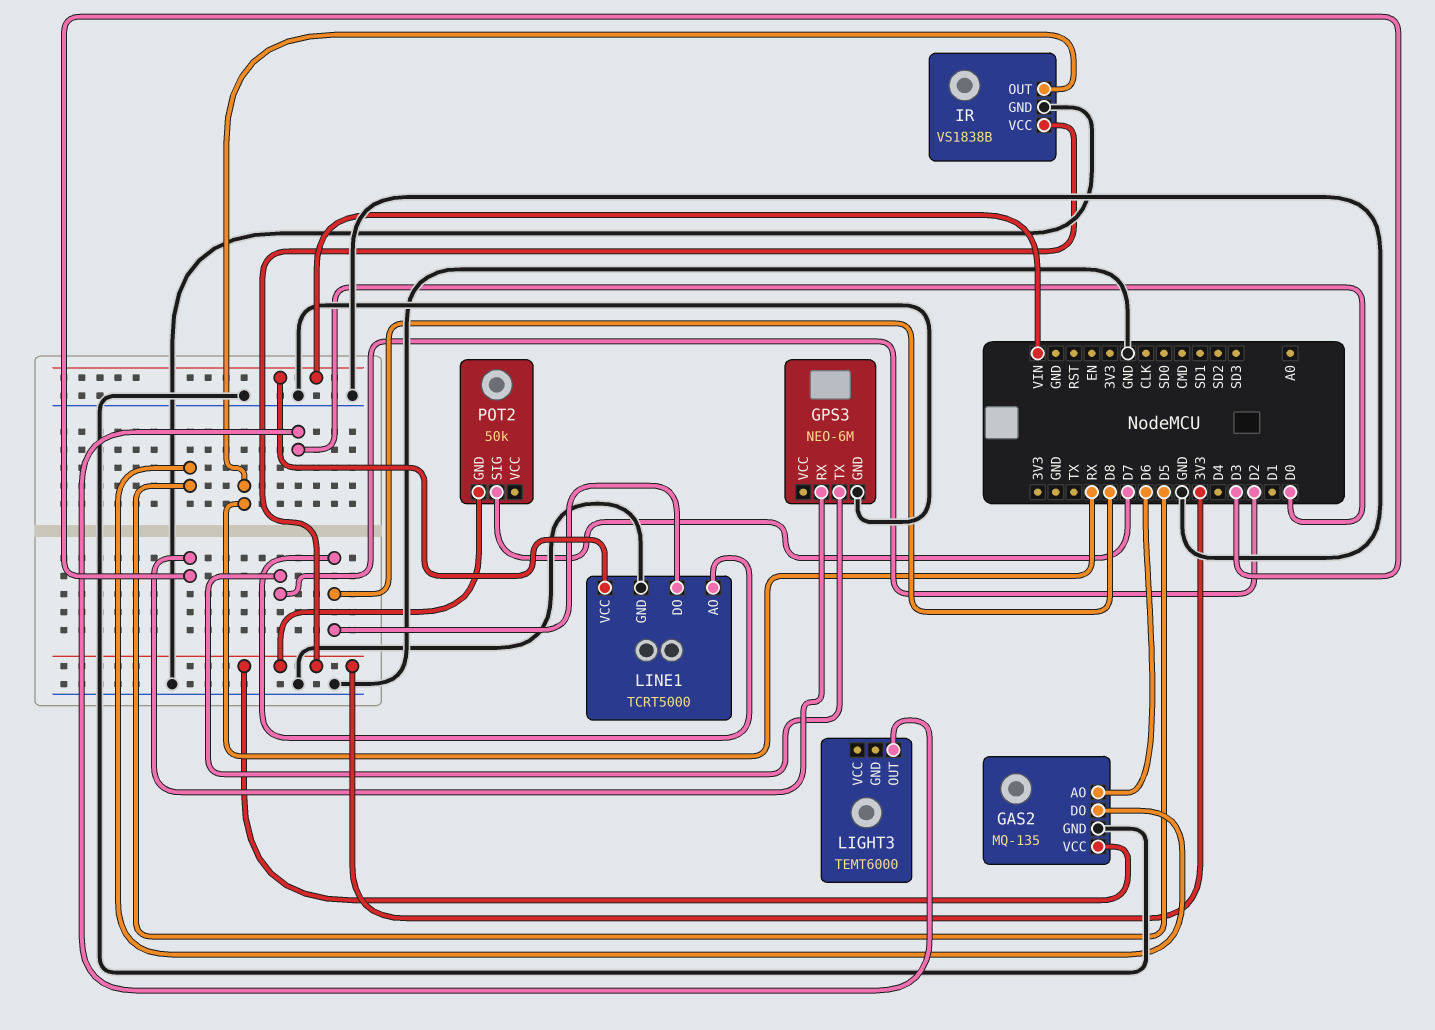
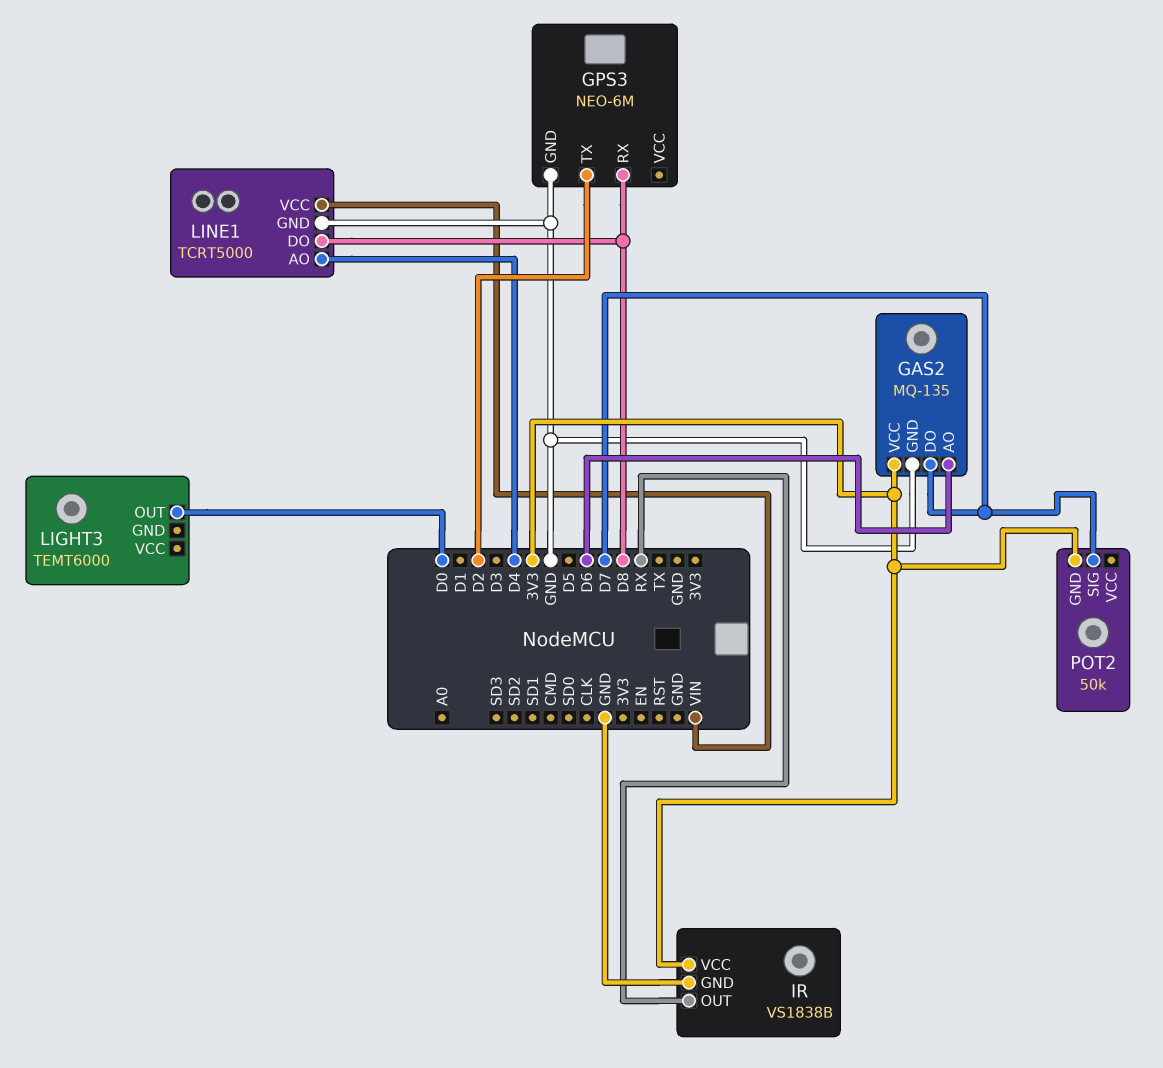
GAS2 pin DO: D5 -> D7
GPS3 pin RX: D3 -> D8
LINE1 pin AO: D8 -> D4

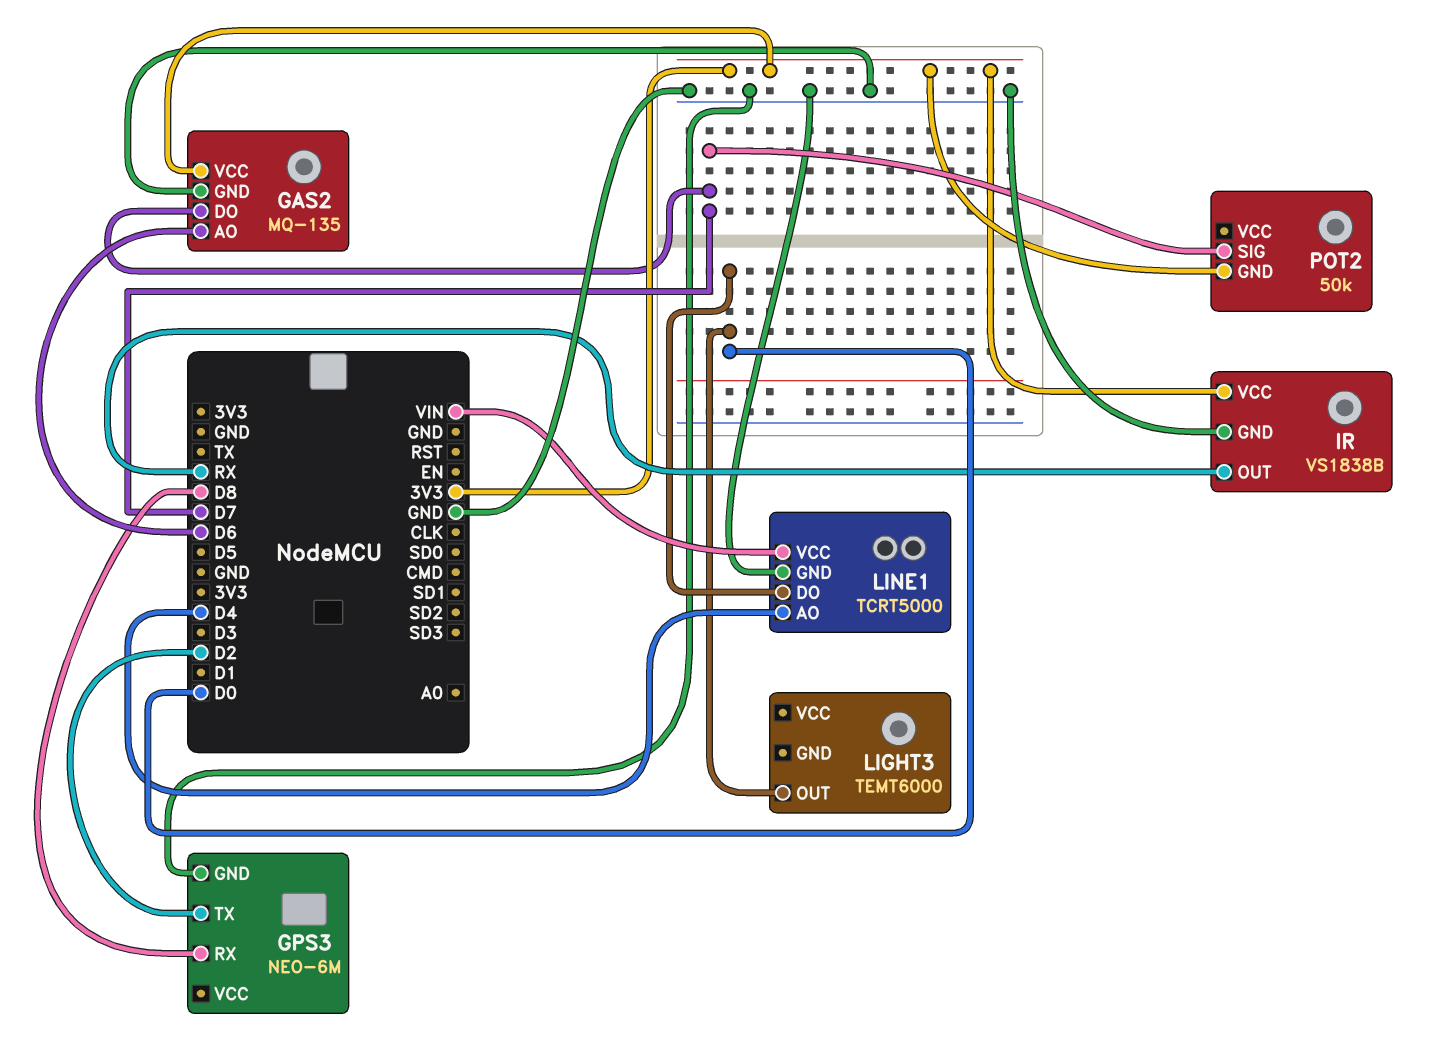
LINE1 pin DO: D8 -> D0

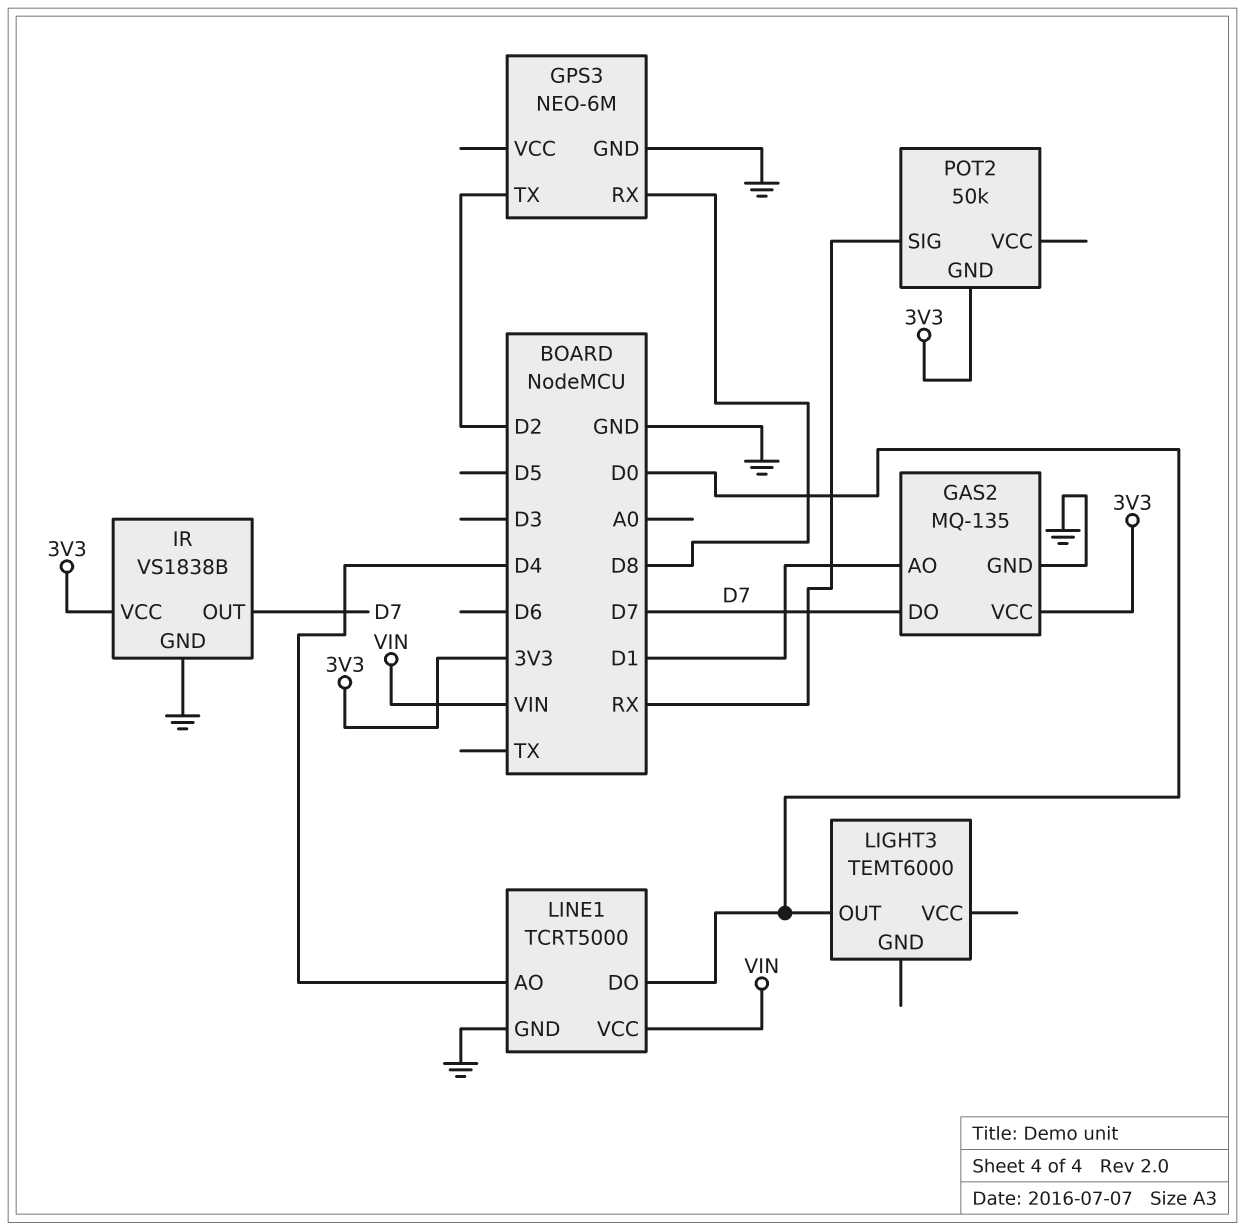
GAS2 pin AO: D6 -> D1
IR pin OUT: RX -> D7
POT2 pin SIG: D7 -> RX

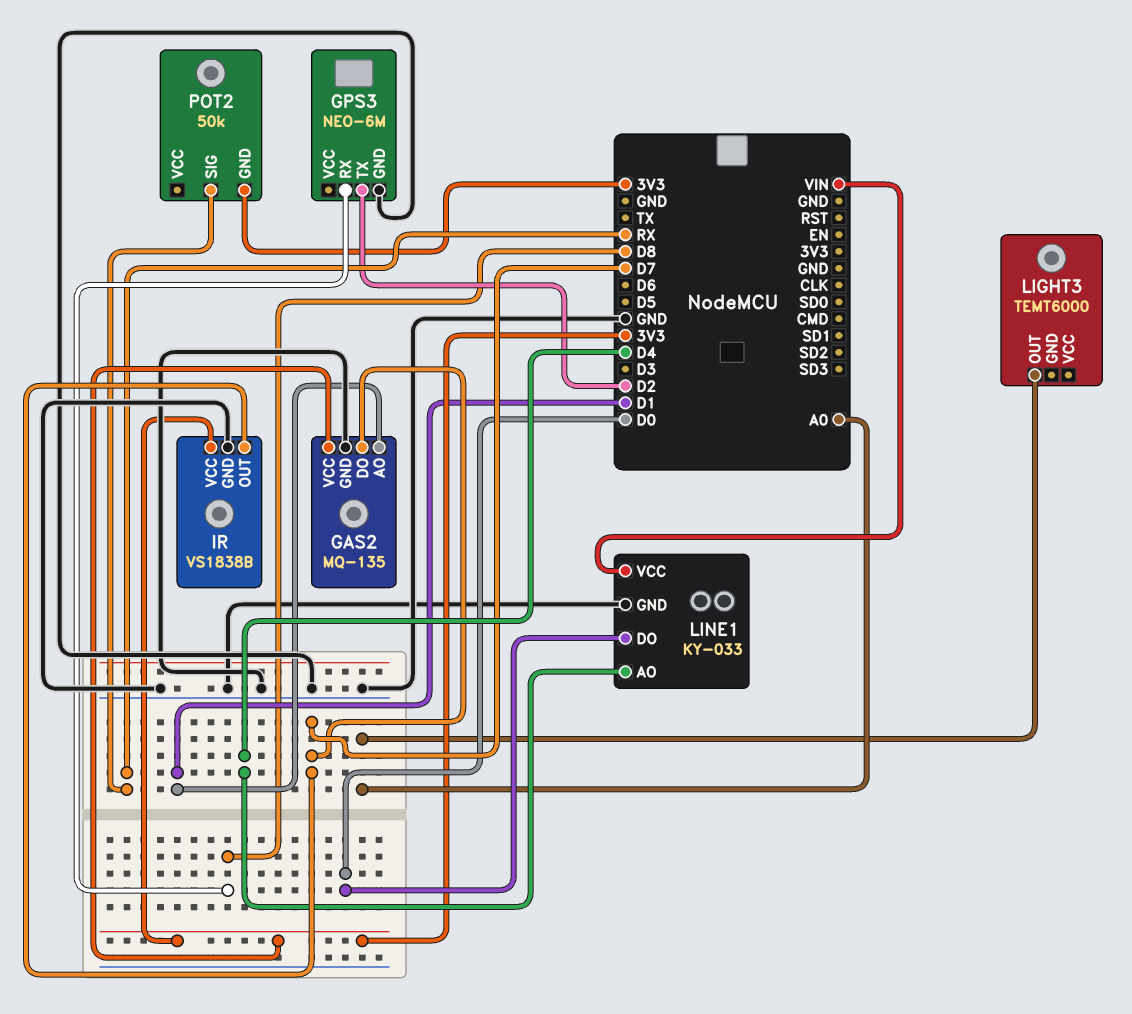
LIGHT3 pin OUT: D0 -> A0
LINE1: TCRT5000 -> KY-033

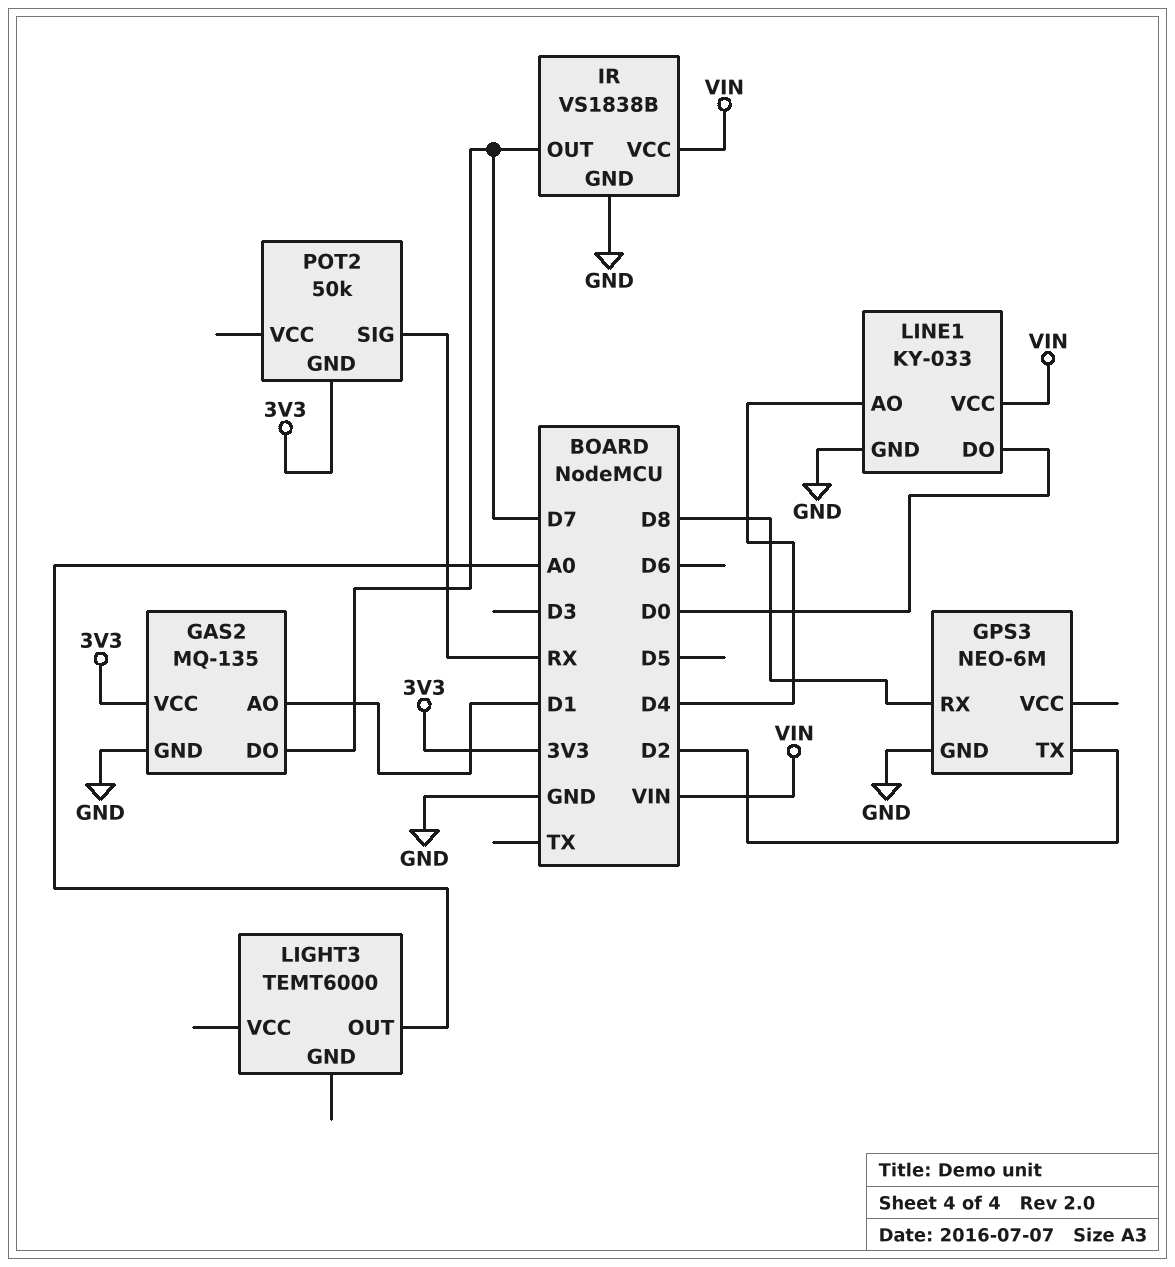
IR pin VCC: 3V3 -> VIN

